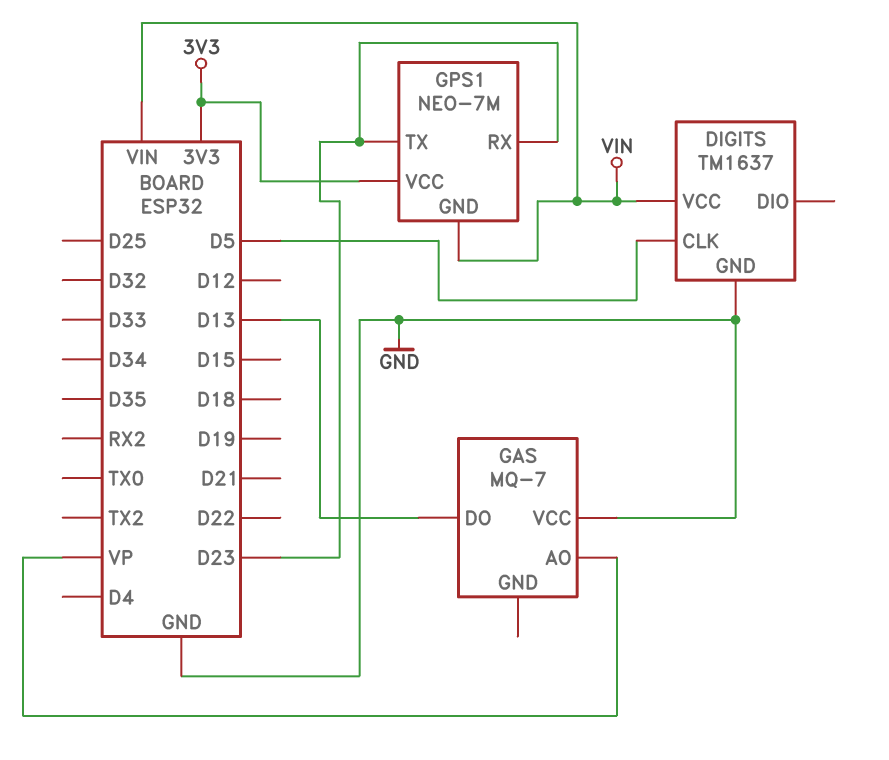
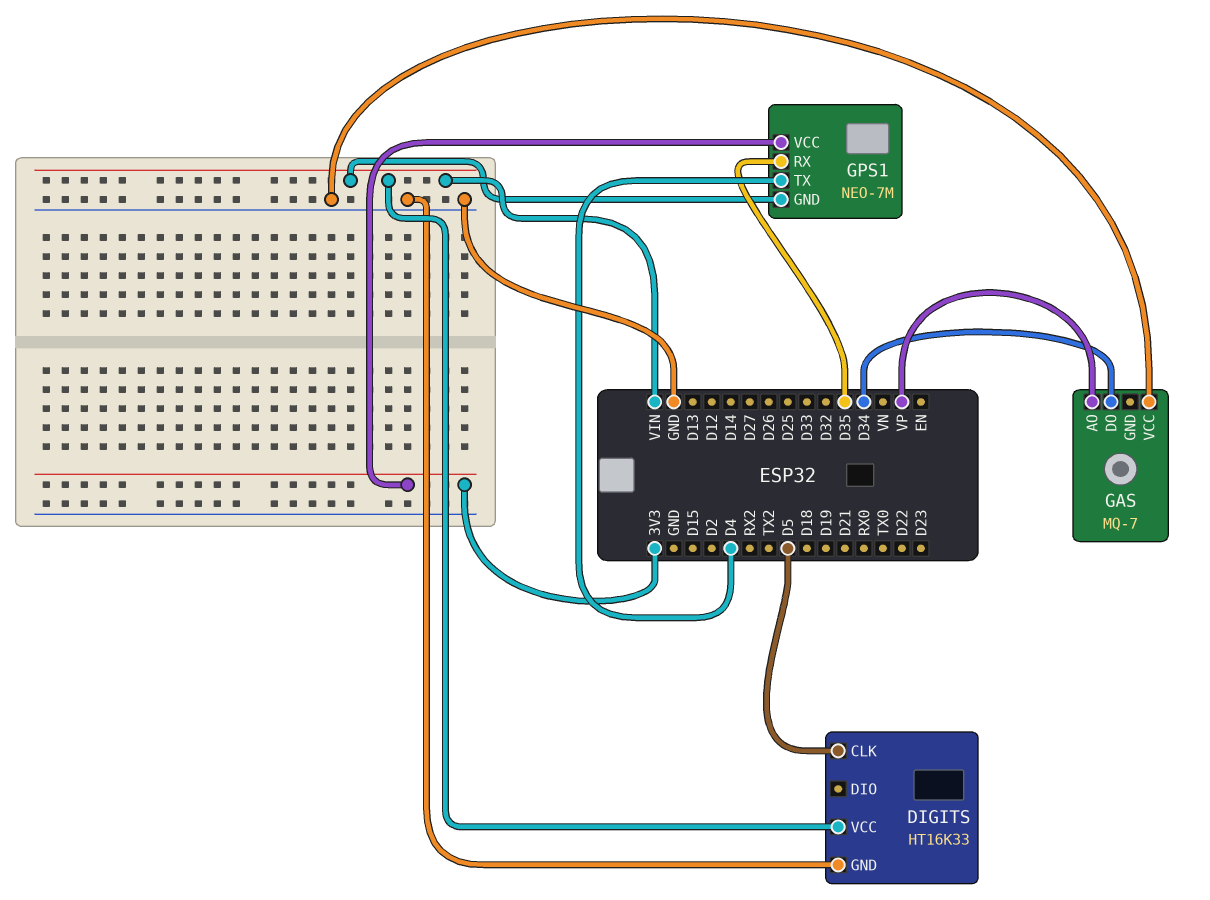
DIGITS: TM1637 -> HT16K33
GAS pin DO: D13 -> D34
GPS1 pin RX: D23 -> D35
GPS1 pin TX: D23 -> D4

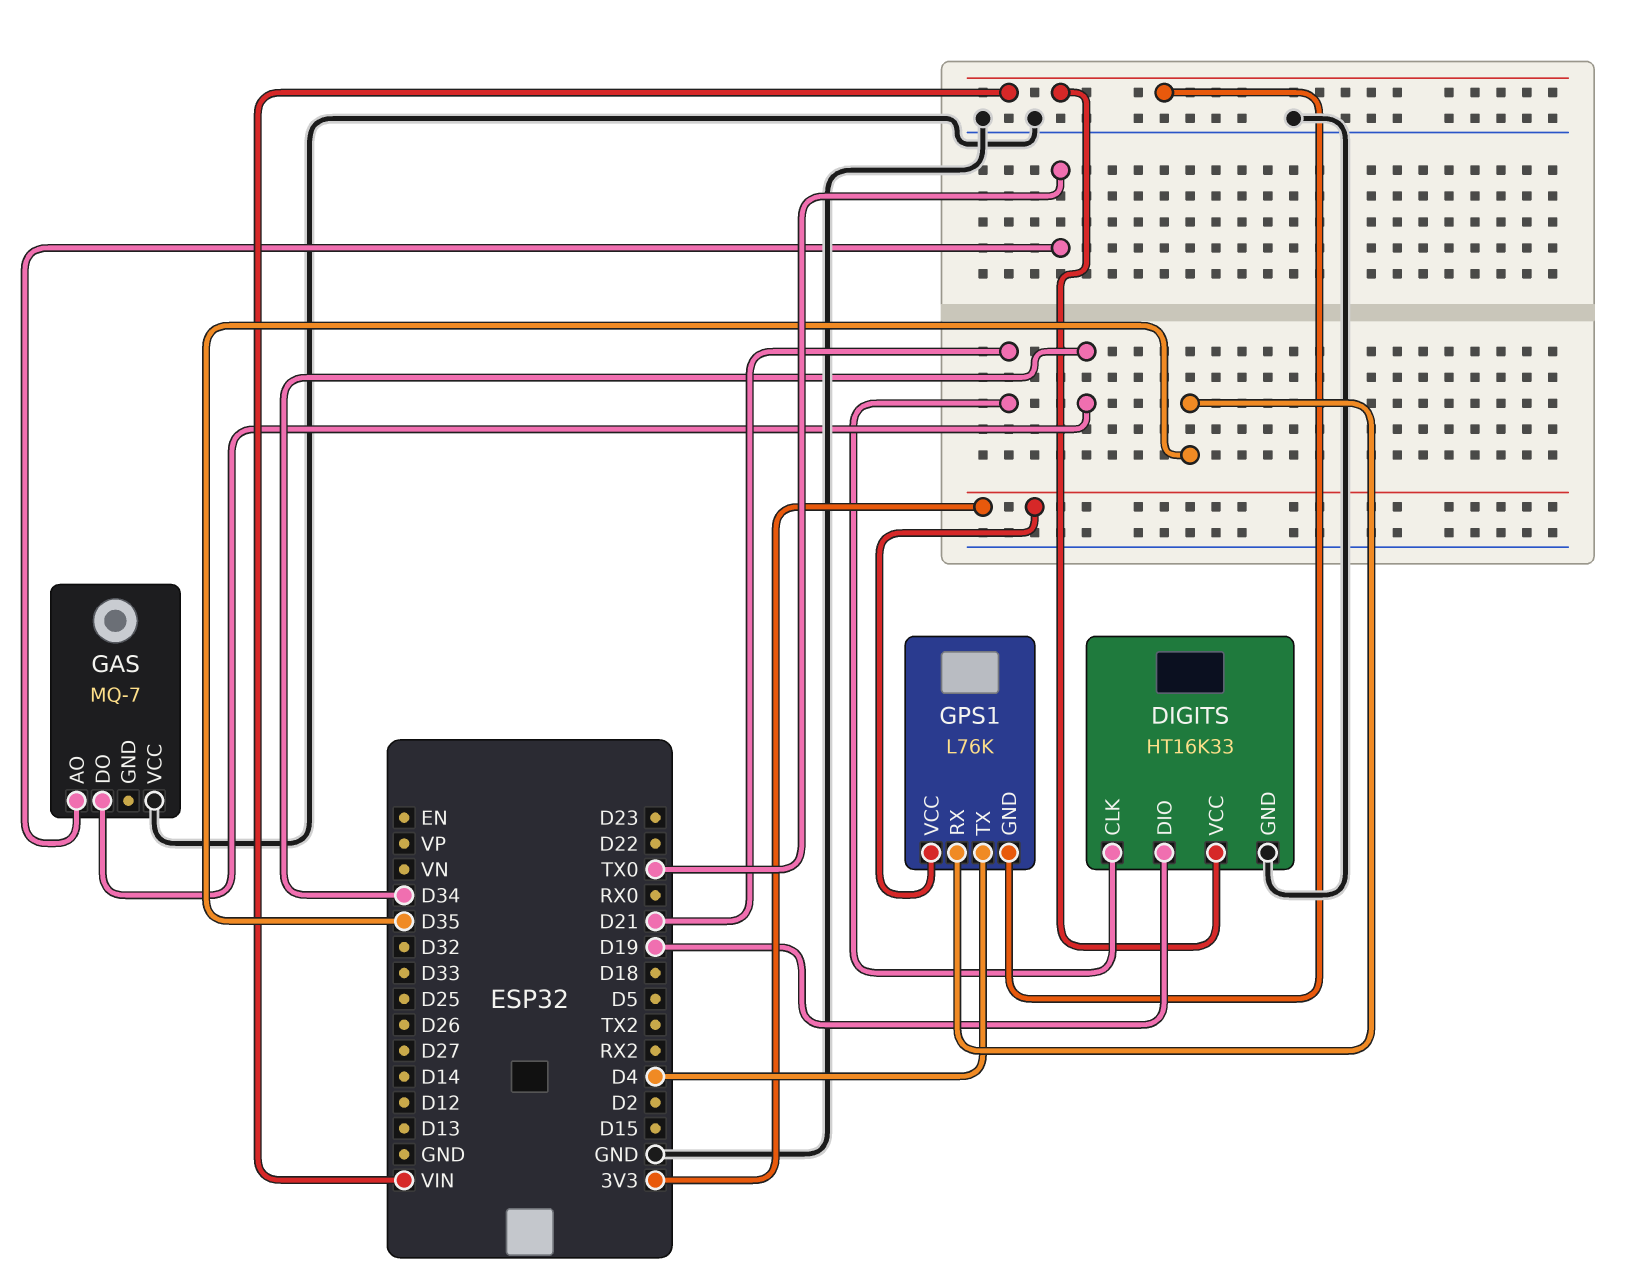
DIGITS pin CLK: D5 -> D21
DIGITS pin DIO: none -> D19
GAS pin AO: VP -> TX0
GPS1: NEO-7M -> L76K

